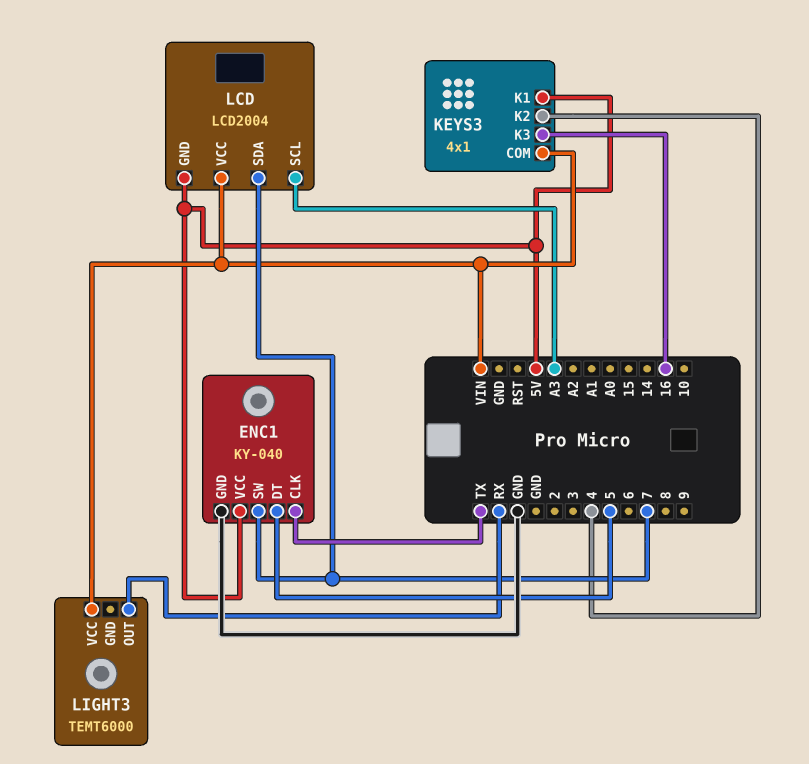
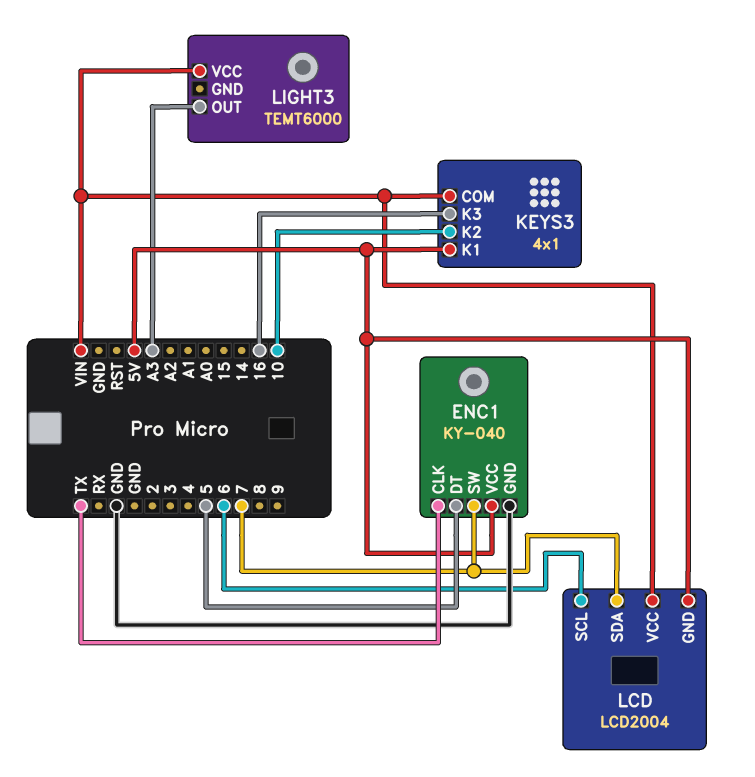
KEYS3 pin K2: 4 -> 10
LCD pin SCL: A3 -> 6
LIGHT3 pin OUT: RX -> A3

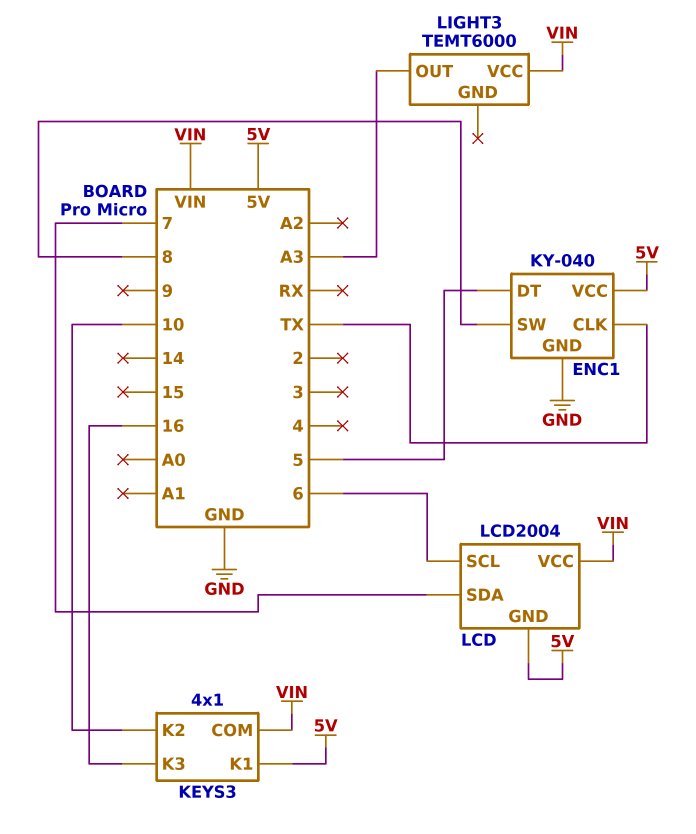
ENC1 pin SW: 7 -> 8

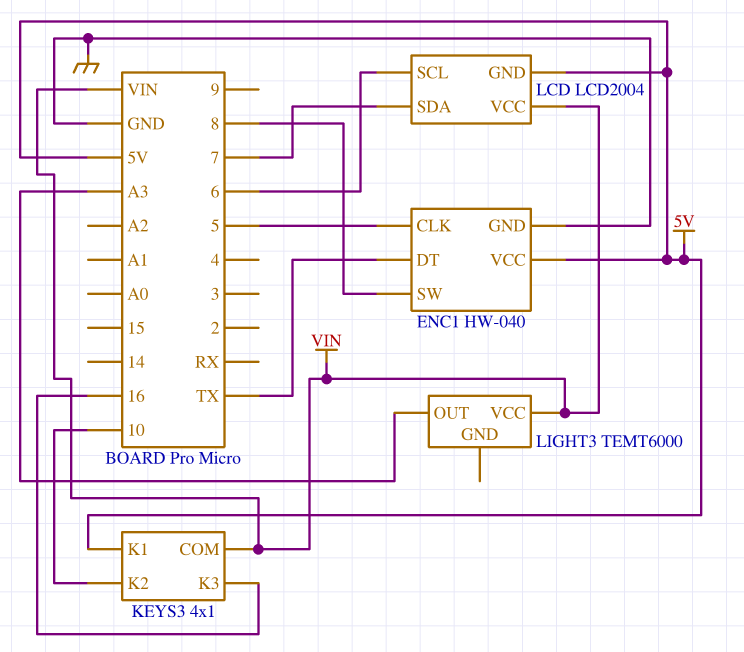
ENC1: KY-040 -> HW-040
ENC1 pin CLK: TX -> 5
ENC1 pin DT: 5 -> TX

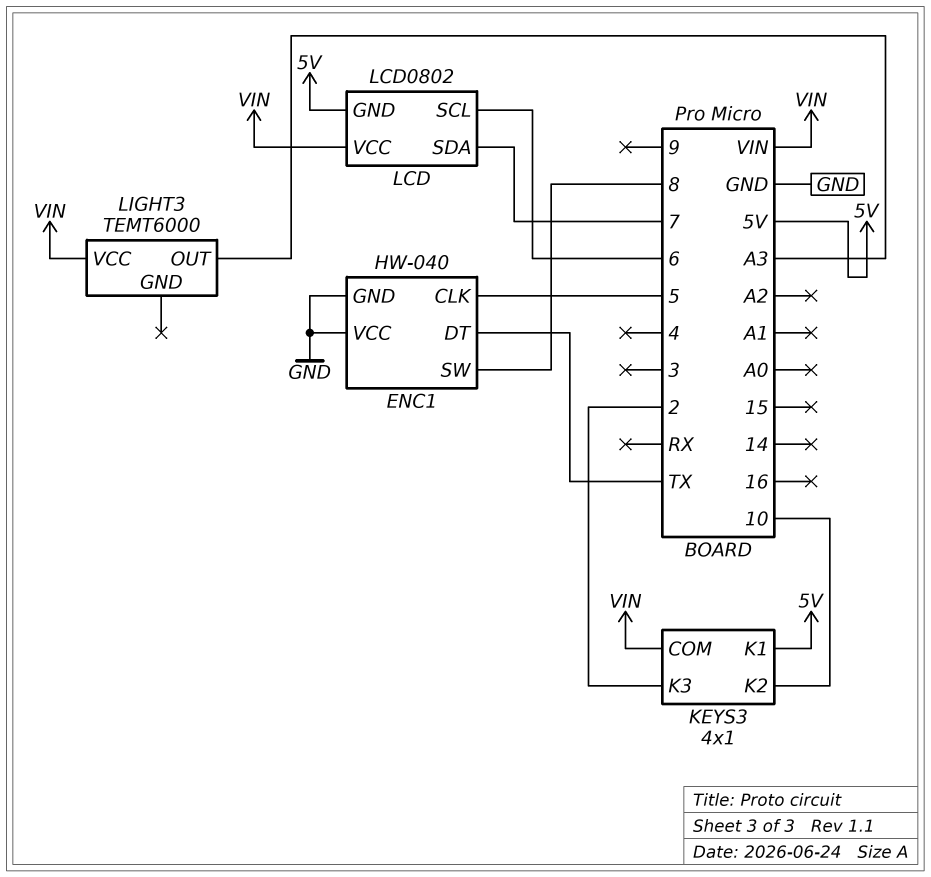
ENC1 pin VCC: 5V -> GND
KEYS3 pin K3: 16 -> 2
LCD: LCD2004 -> LCD0802

